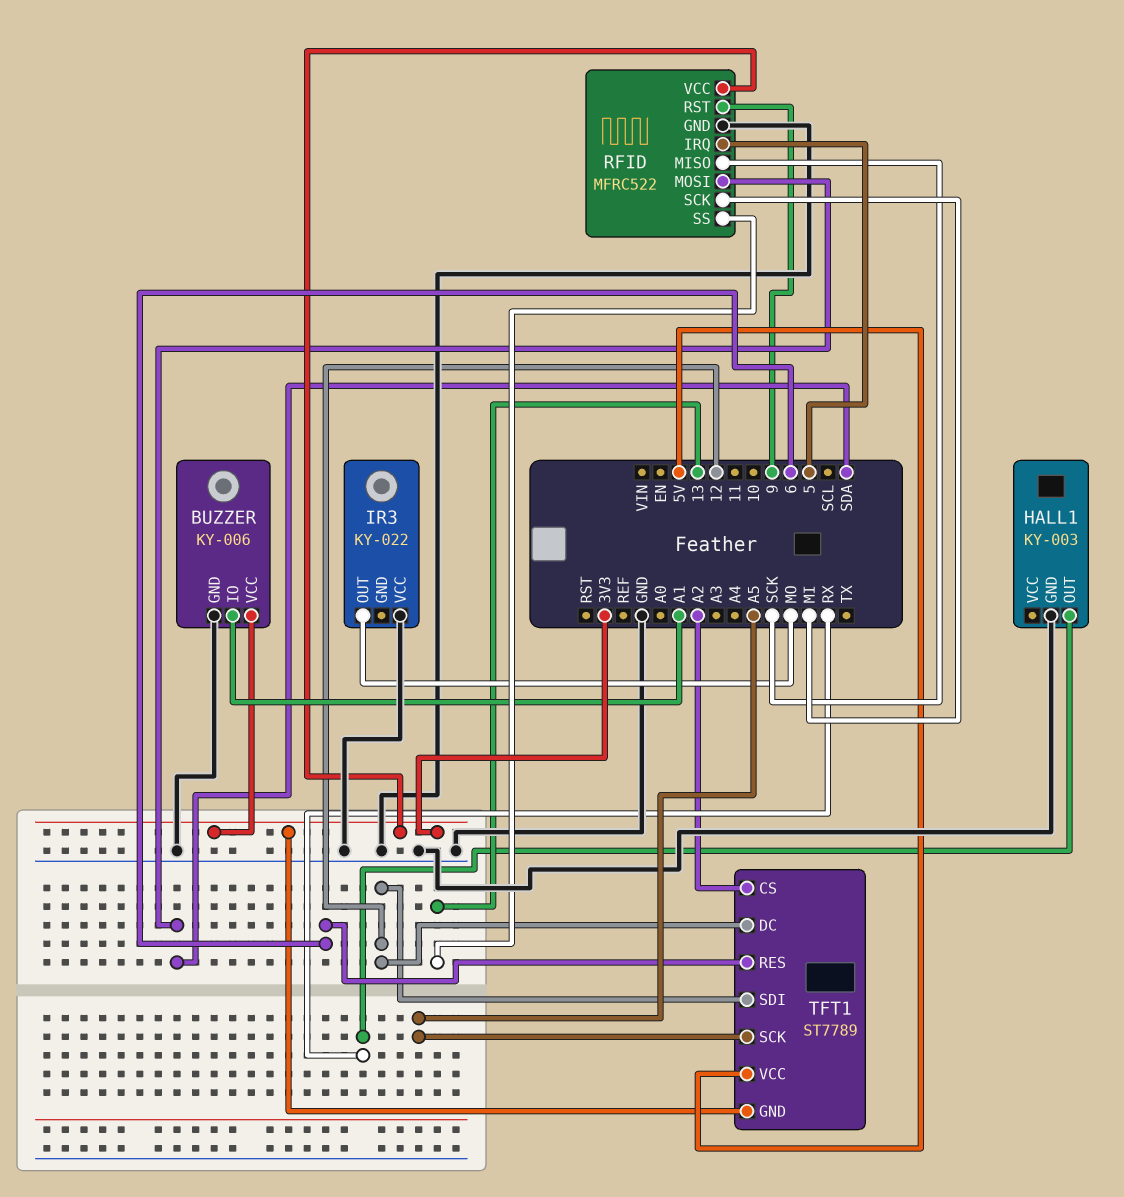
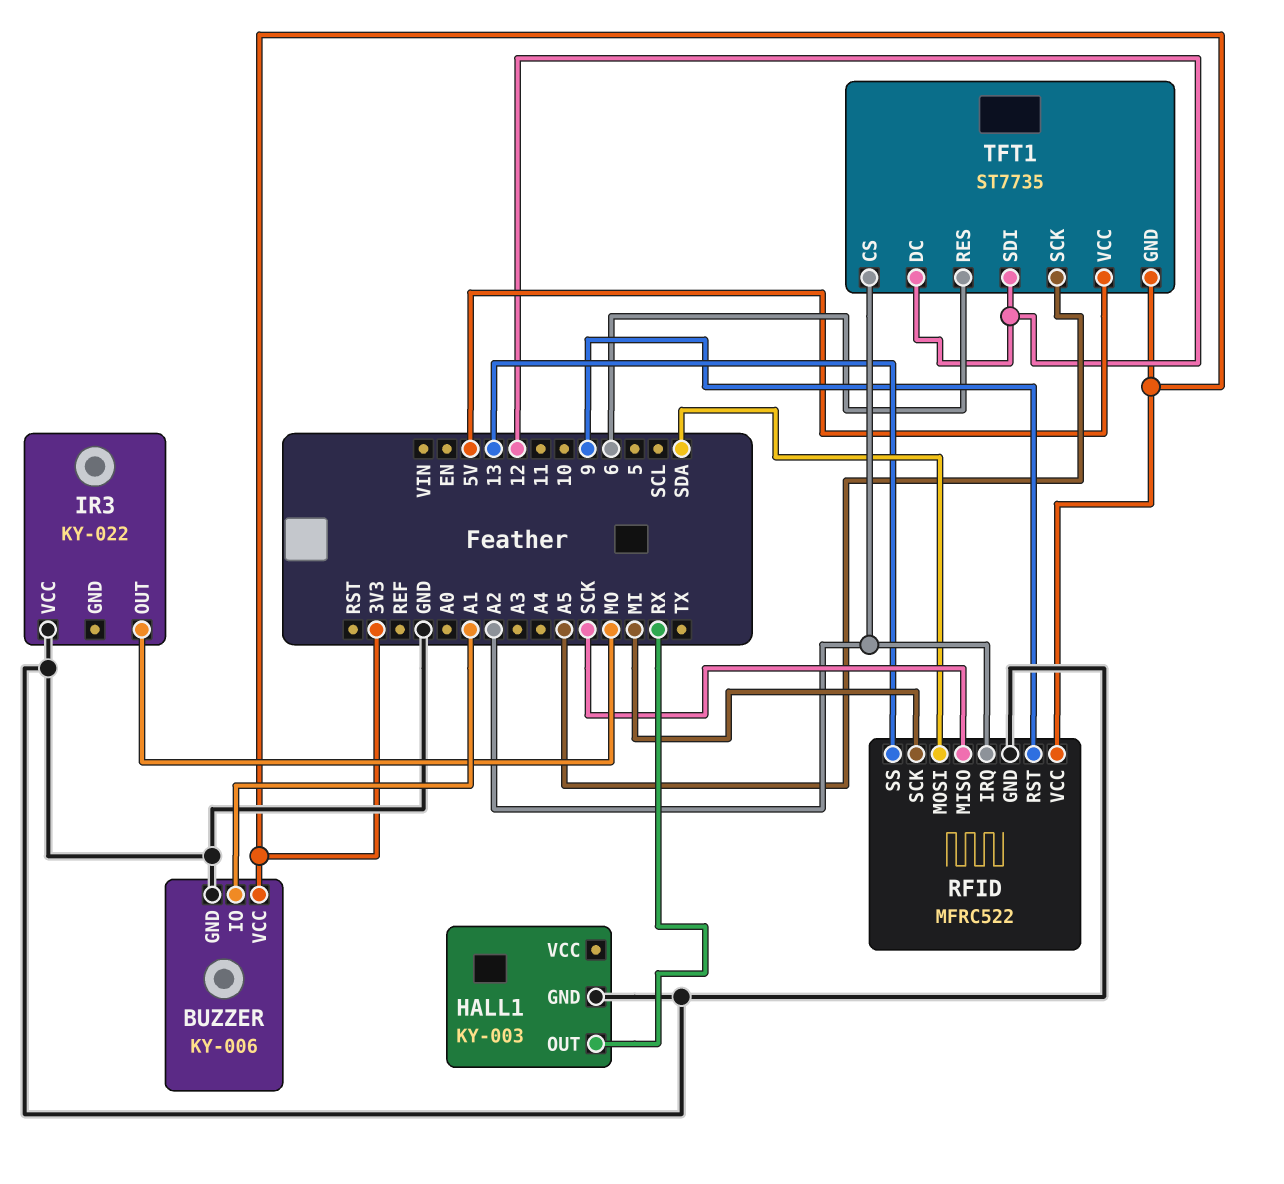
RFID pin IRQ: 5 -> A2
TFT1: ST7789 -> ST7735

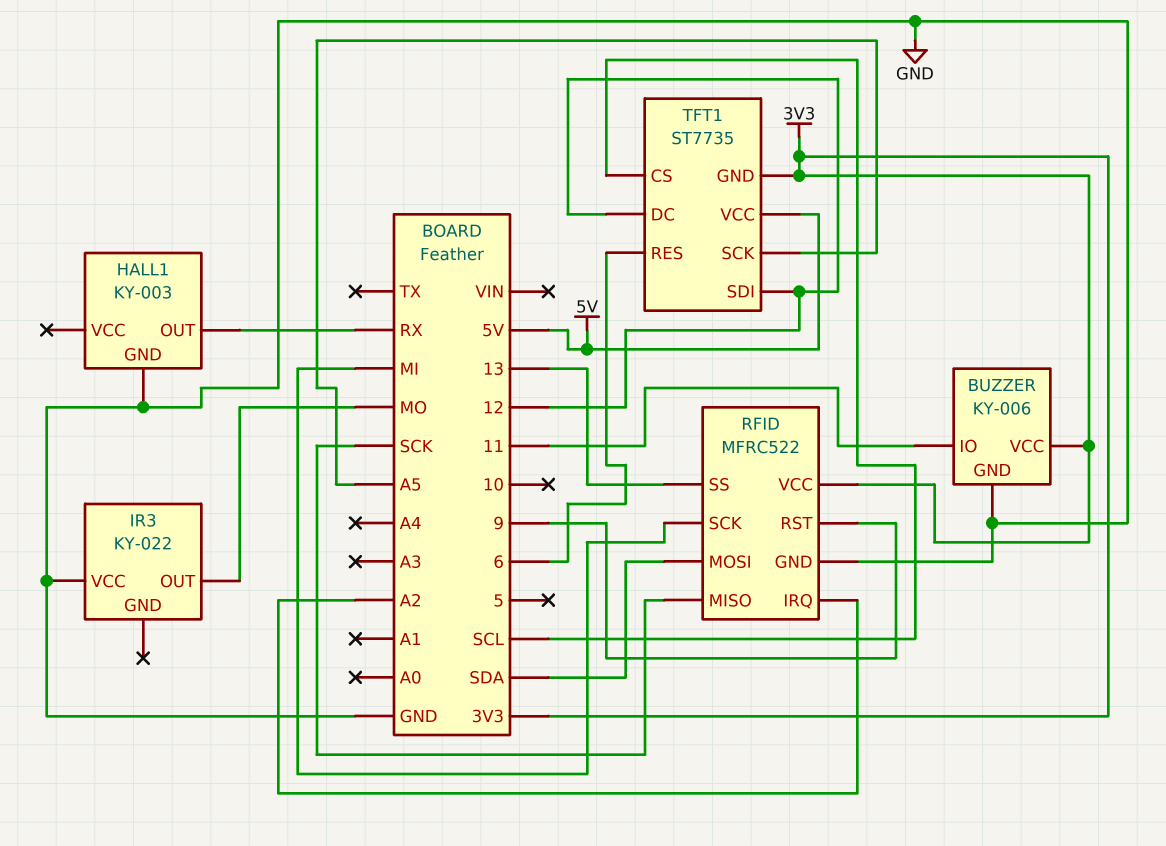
BUZZER pin IO: A1 -> 11
TFT1 pin CS: A2 -> SCL

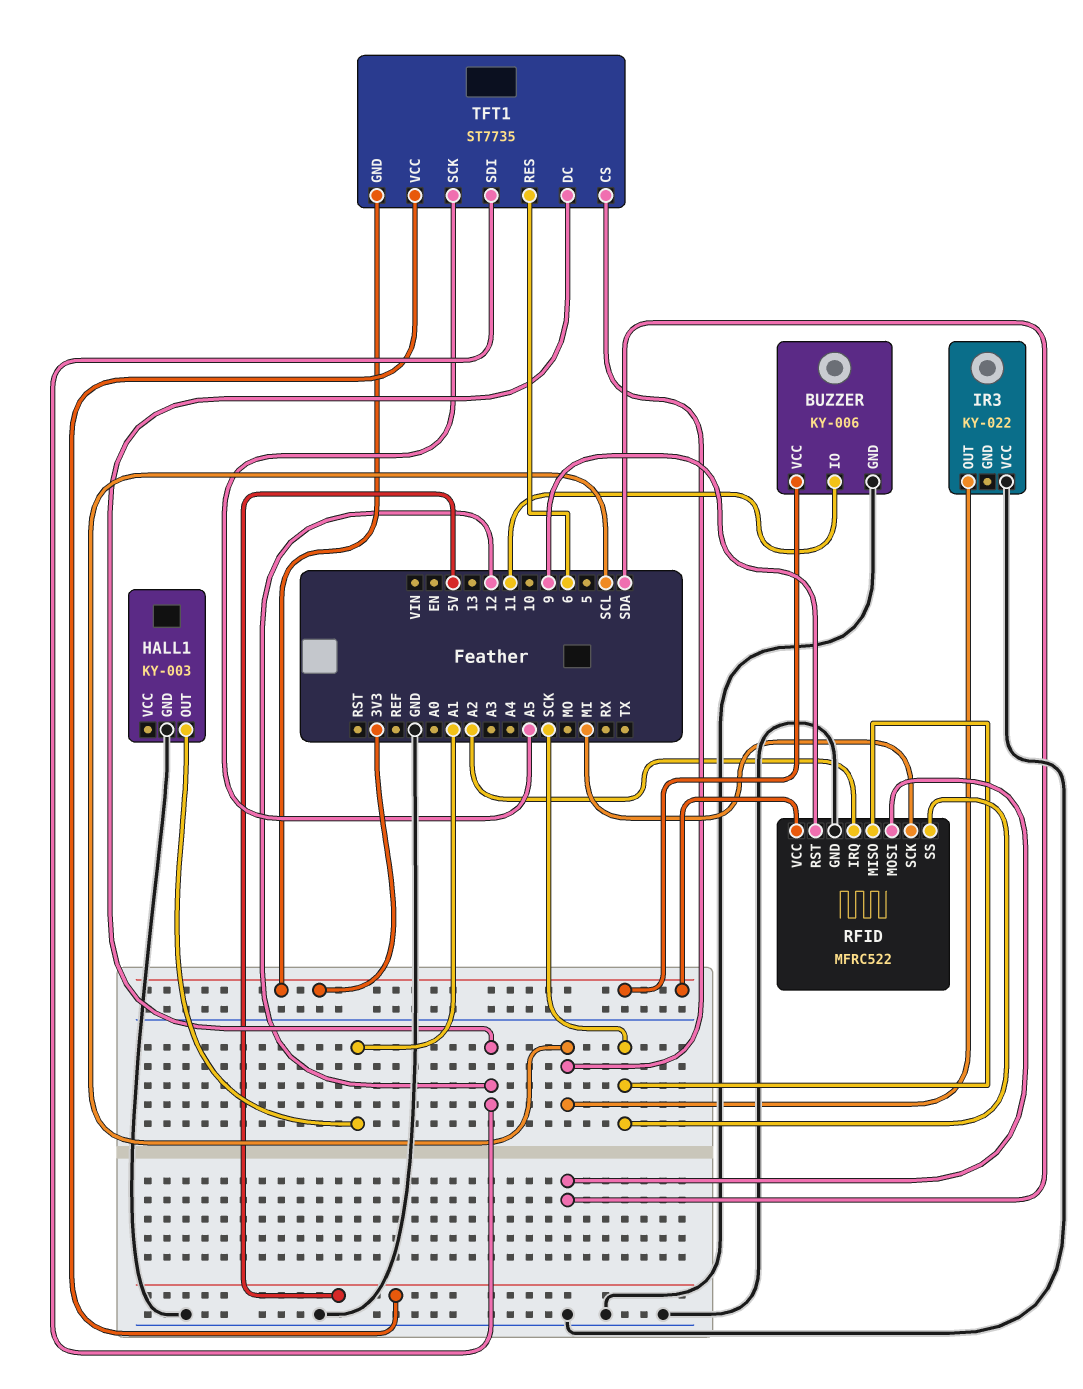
HALL1 pin OUT: RX -> A1
IR3 pin OUT: MO -> SCL
RFID pin SS: 13 -> SCK

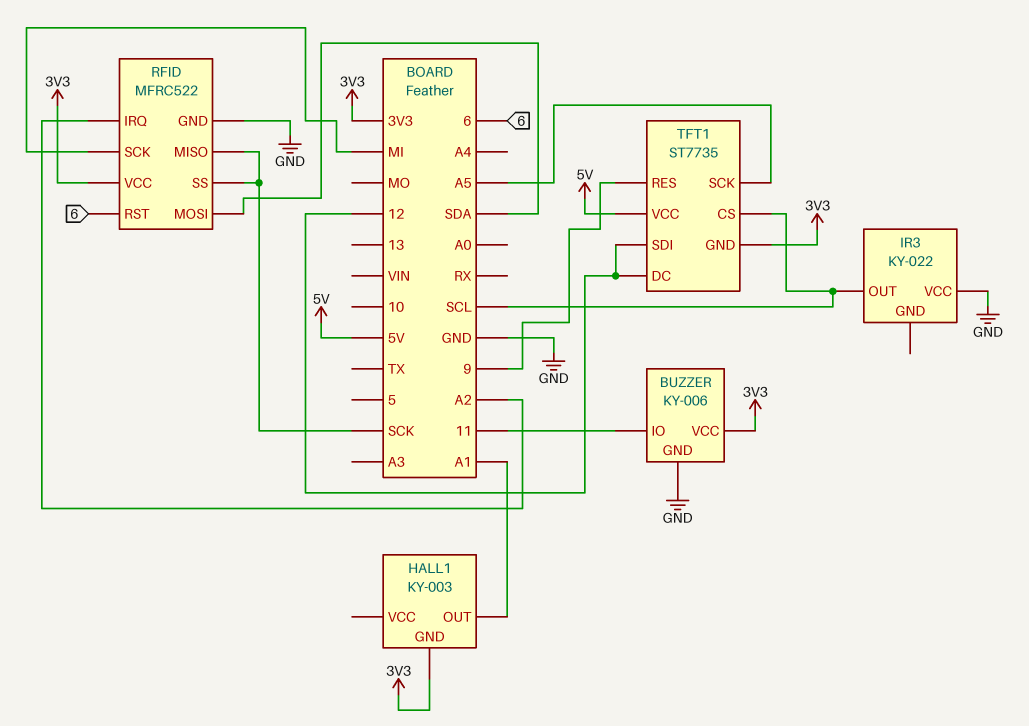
HALL1 pin GND: GND -> 3V3
RFID pin RST: 9 -> 6
TFT1 pin RES: 6 -> 9

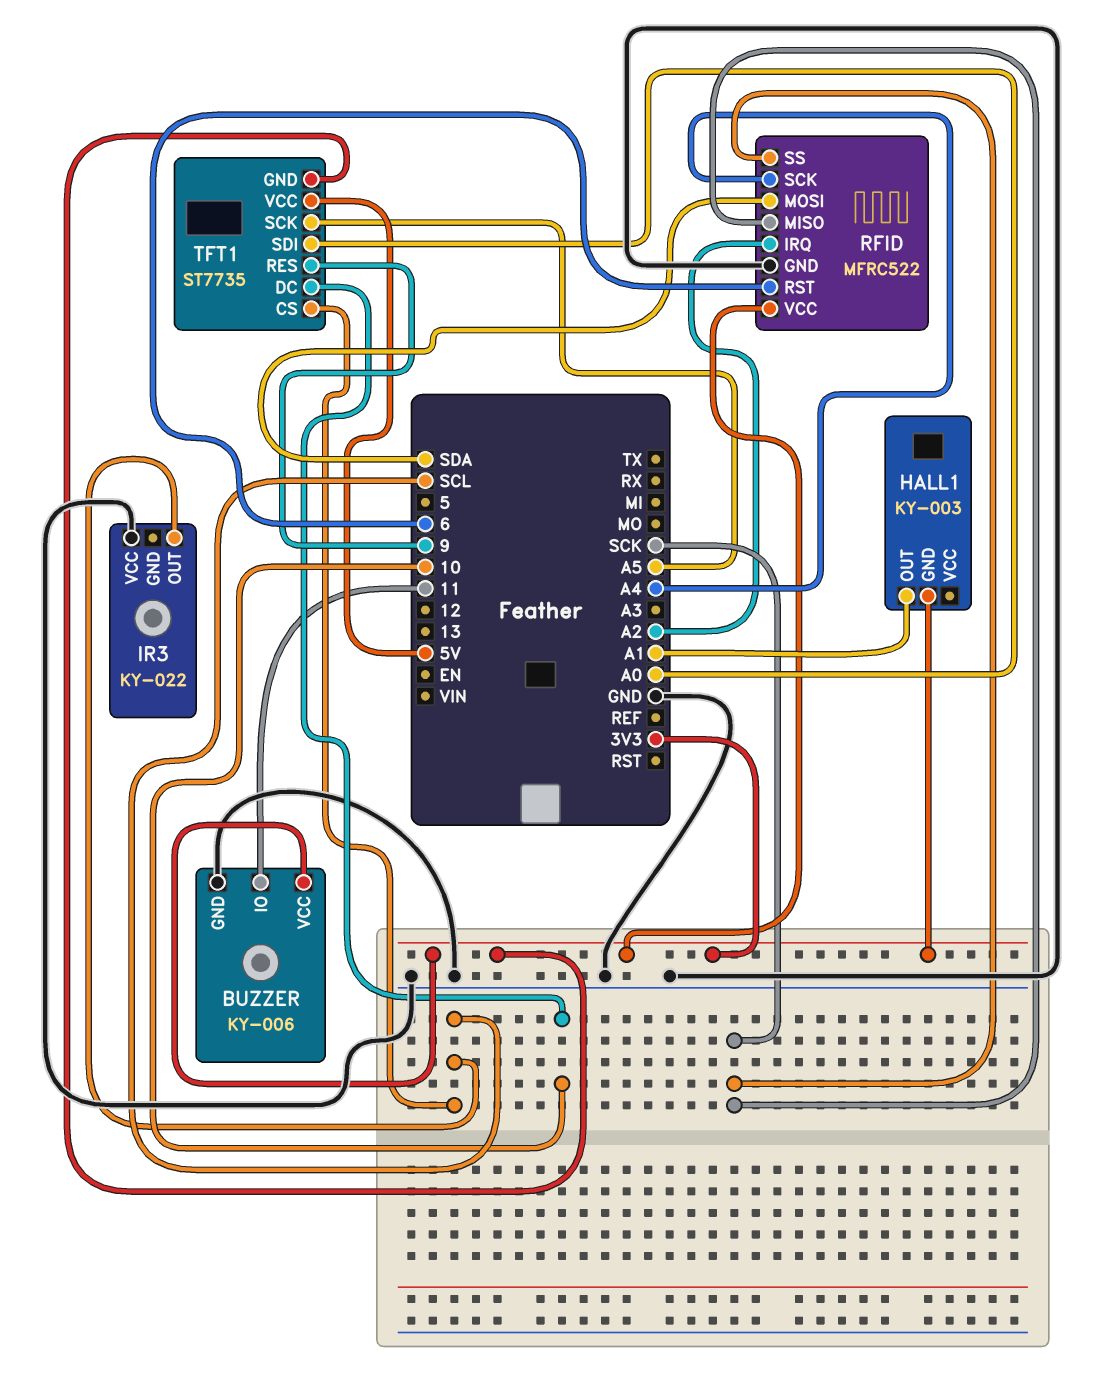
RFID pin SCK: MI -> A4
TFT1 pin DC: 12 -> 10
TFT1 pin SDI: 12 -> A0

